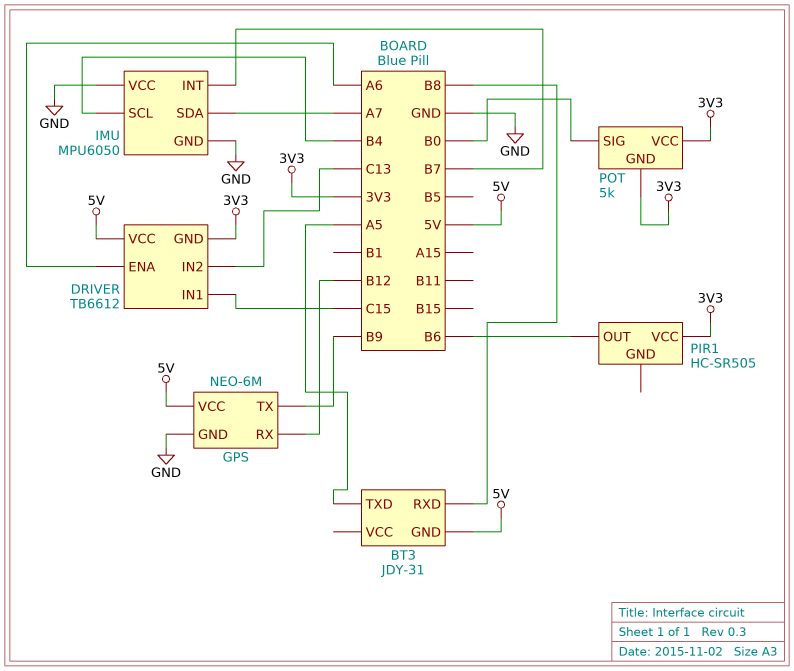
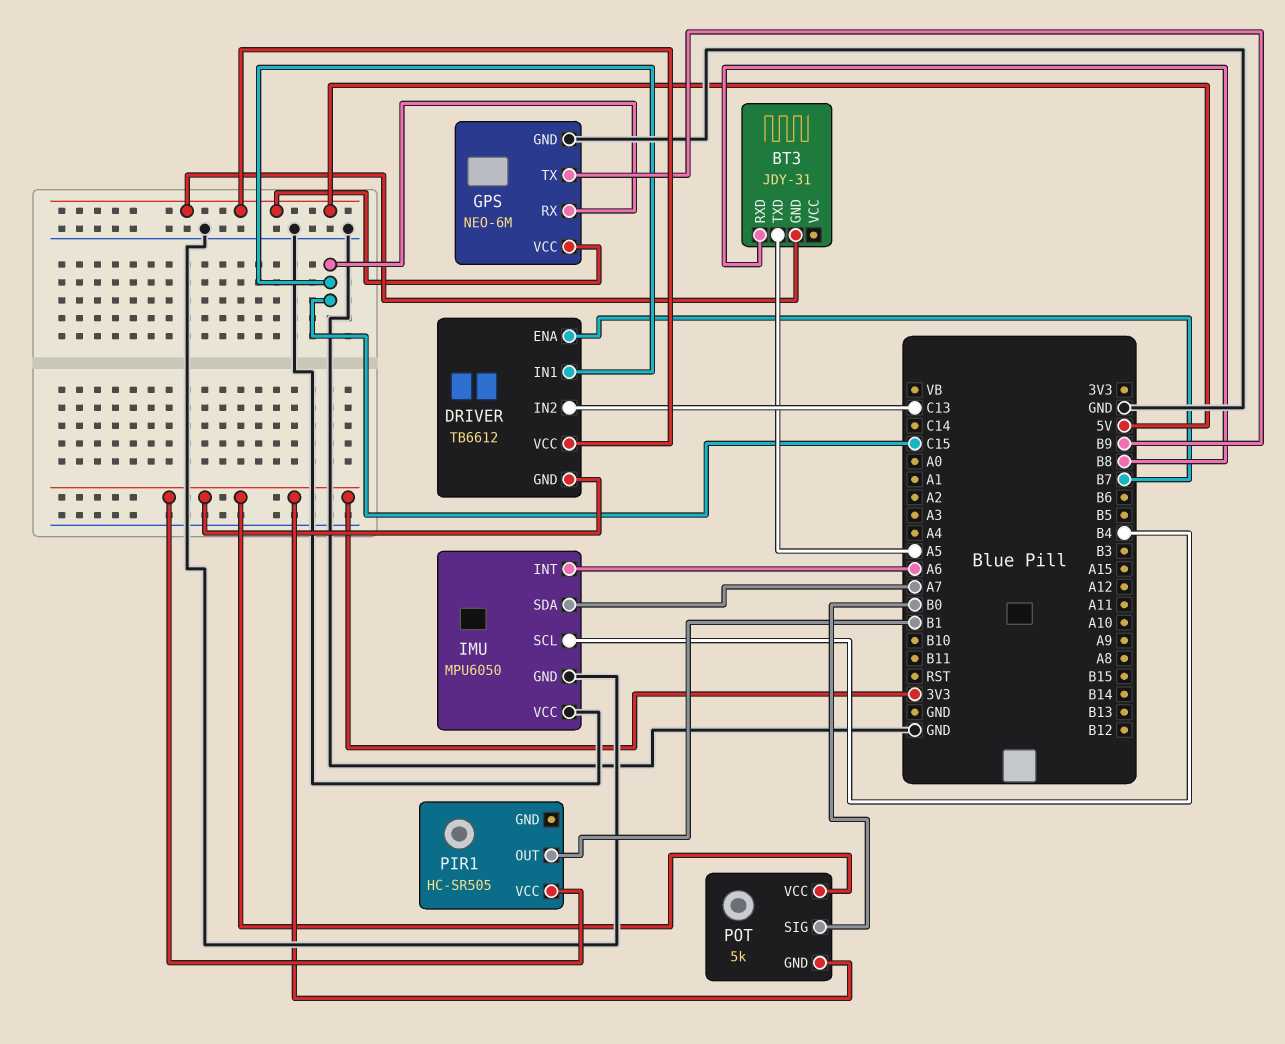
DRIVER pin ENA: A6 -> B7
GPS pin RX: B12 -> C15
IMU pin INT: B7 -> A6
PIR1 pin OUT: B6 -> B1

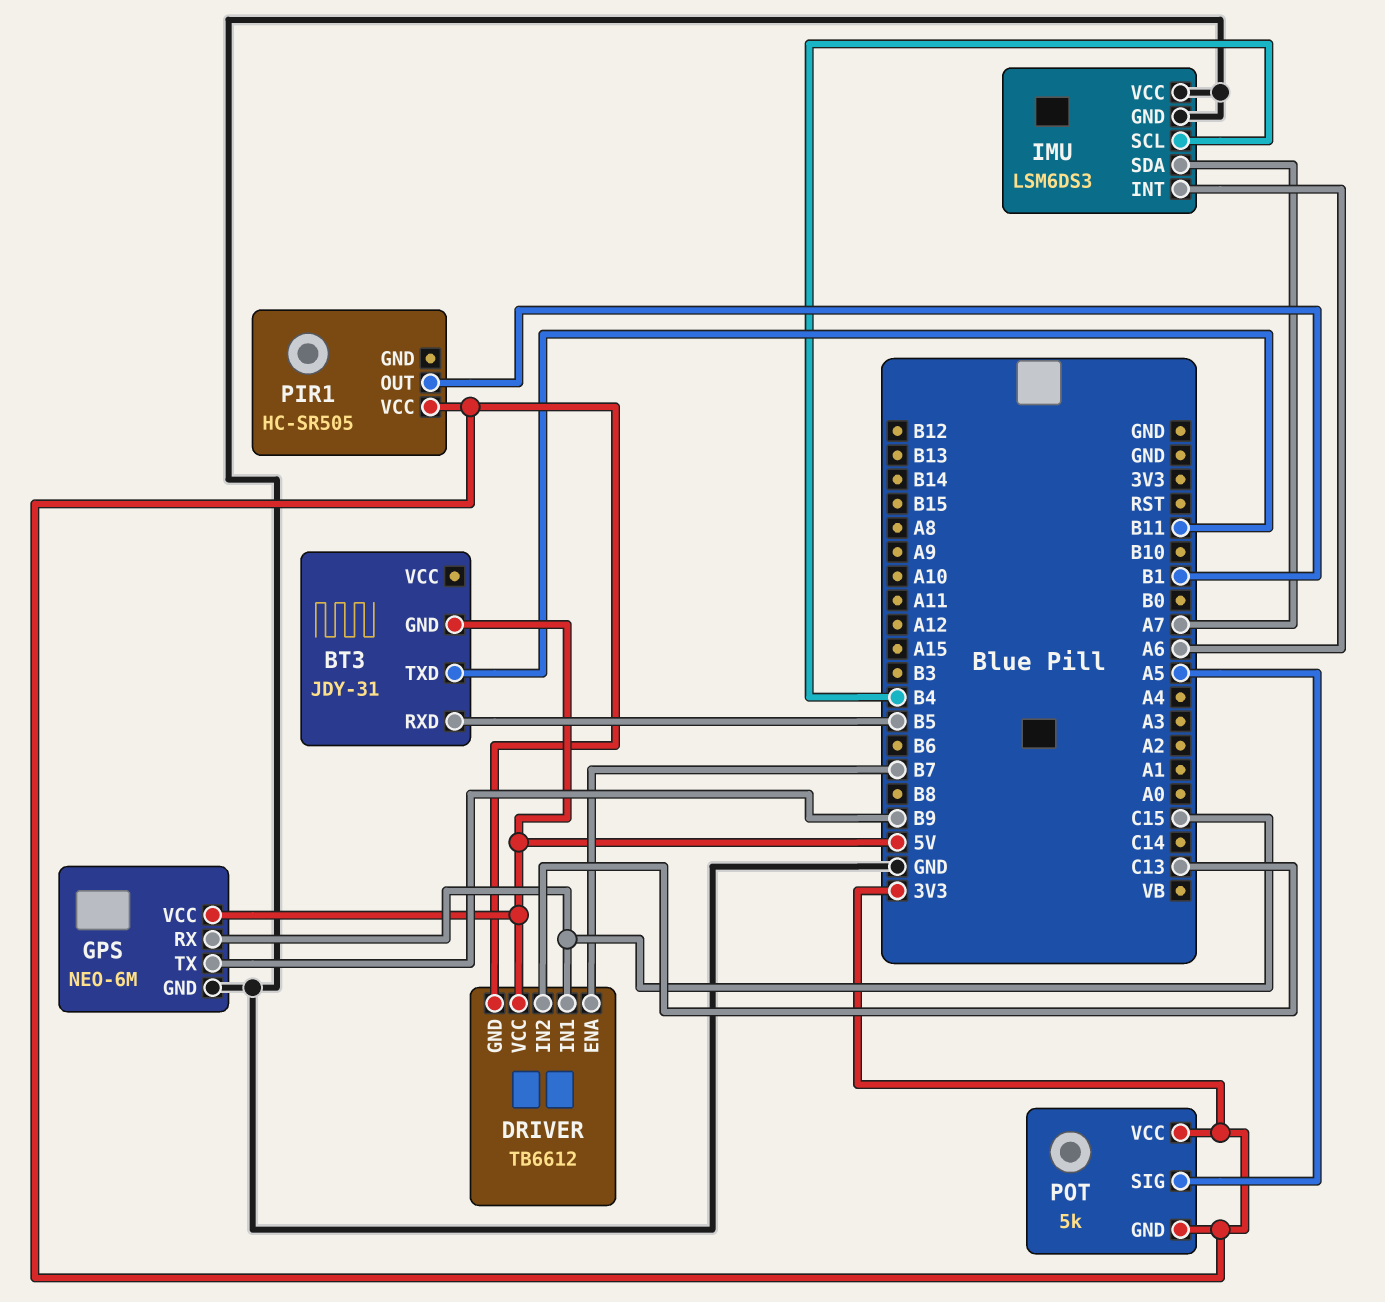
BT3 pin RXD: B8 -> B5
BT3 pin TXD: A5 -> B11
IMU: MPU6050 -> LSM6DS3
POT pin SIG: B0 -> A5

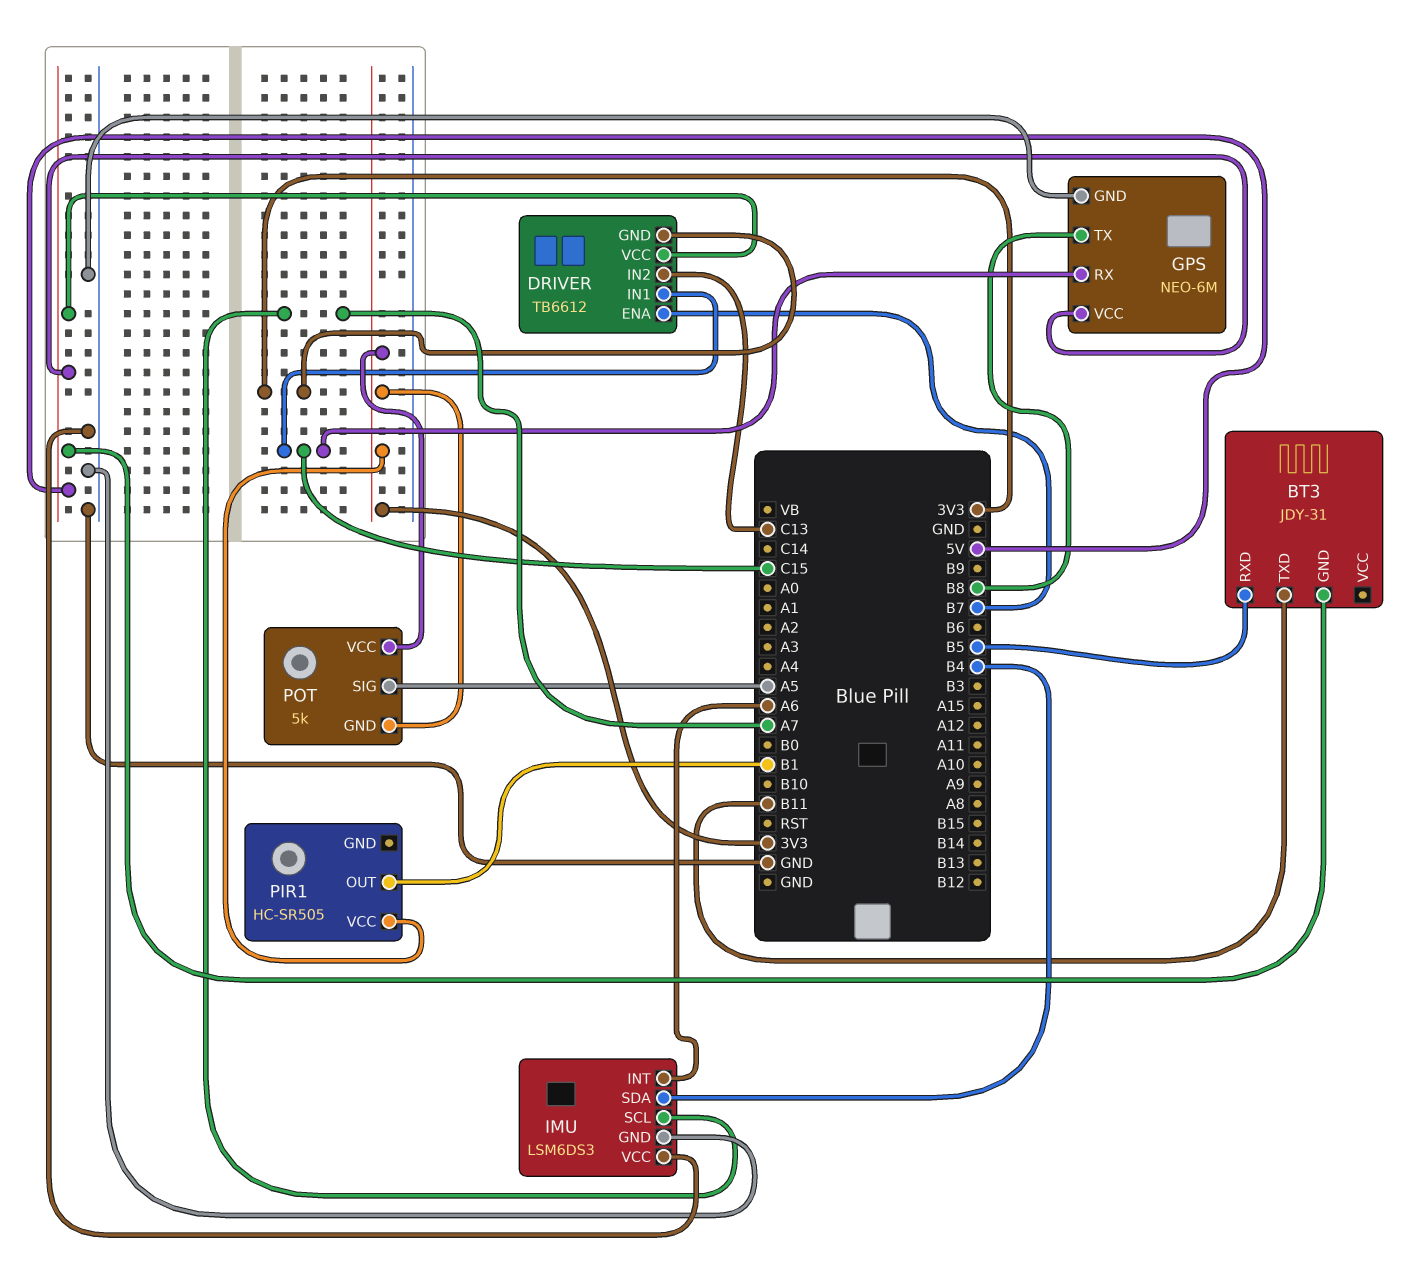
GPS pin TX: B9 -> B8
IMU pin SCL: B4 -> A7
IMU pin SDA: A7 -> B4

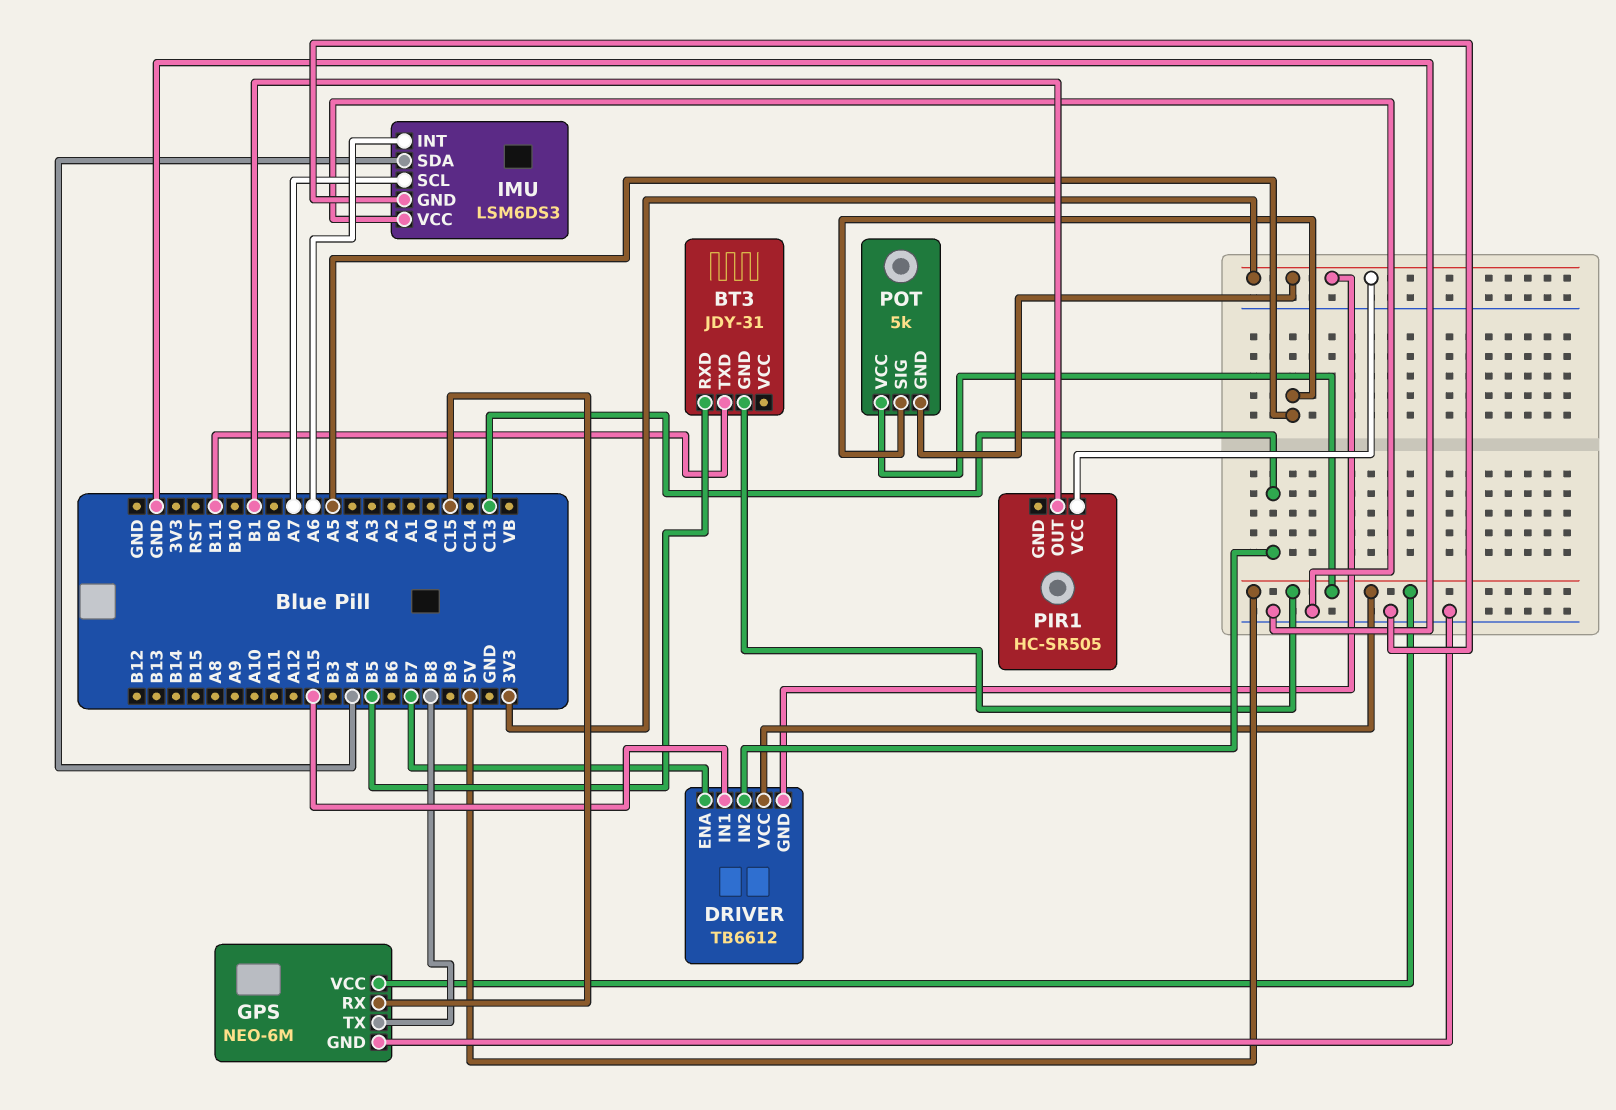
DRIVER pin IN1: C15 -> A15
POT pin VCC: 3V3 -> 5V

